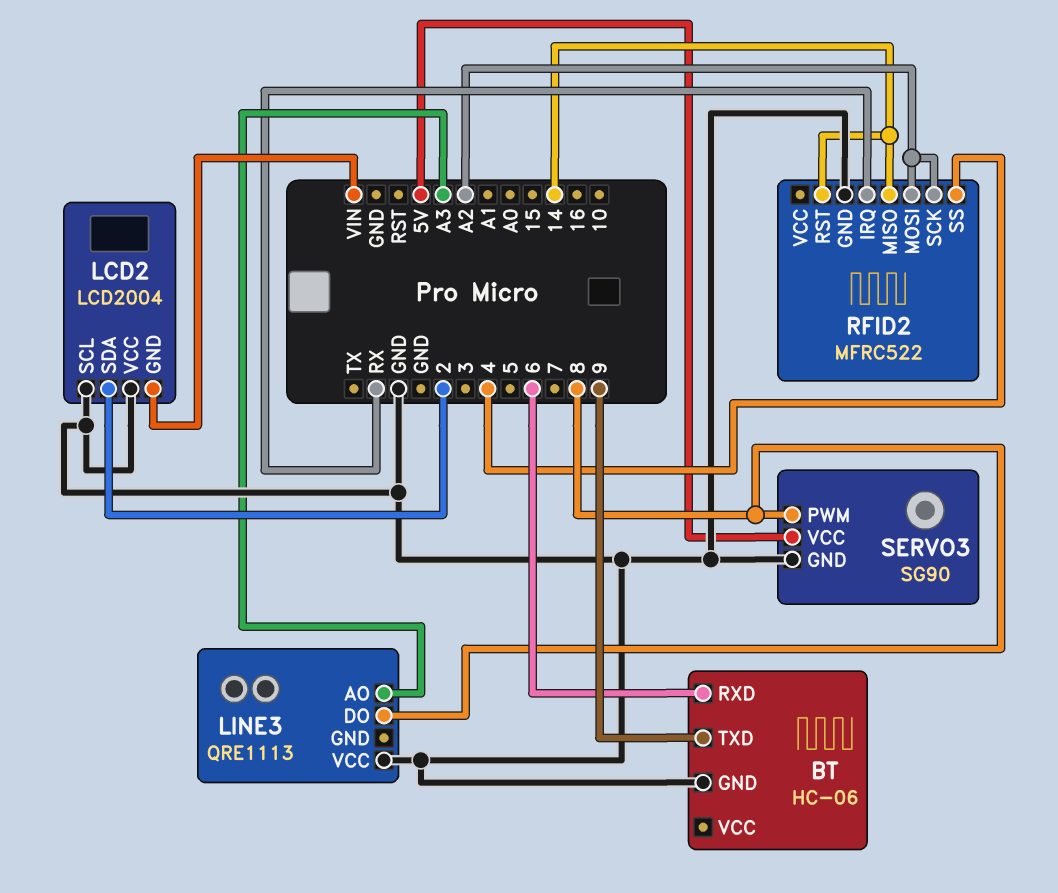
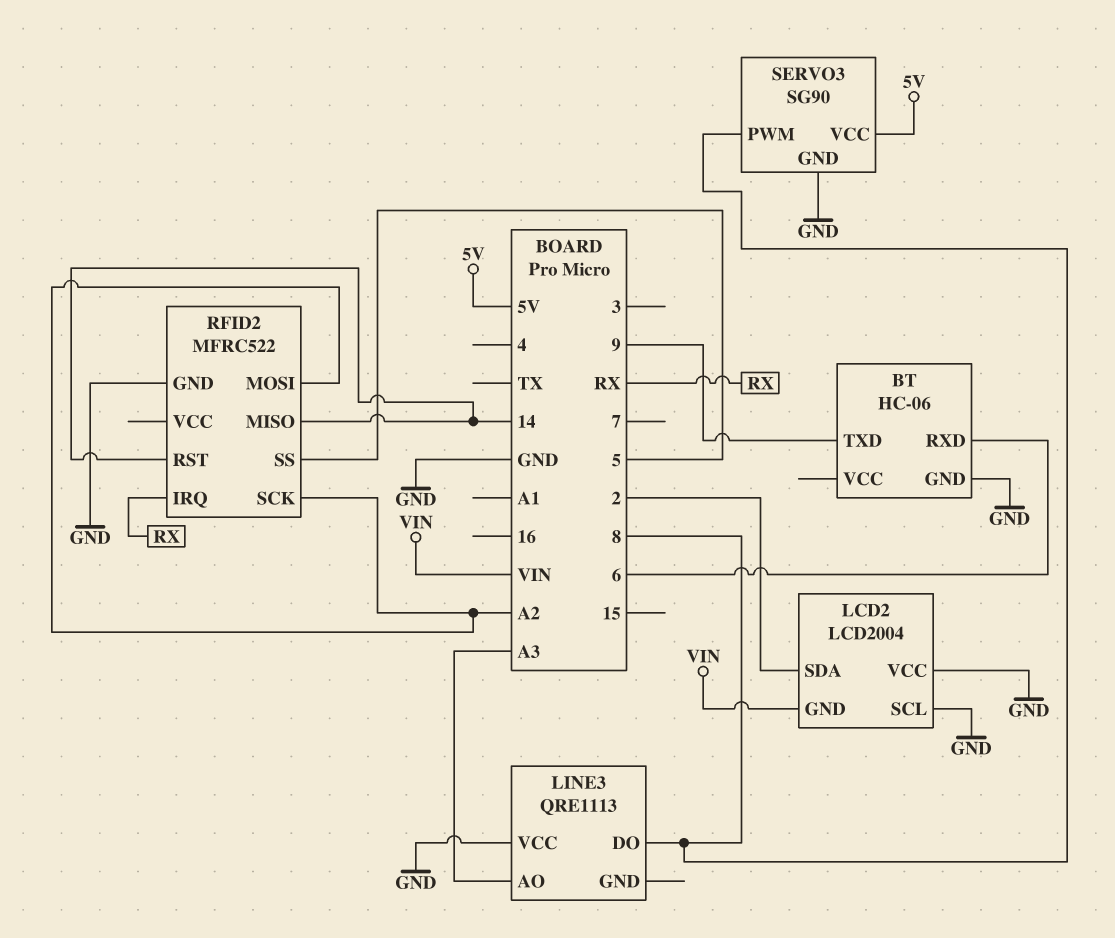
RFID2 pin SS: 4 -> 5

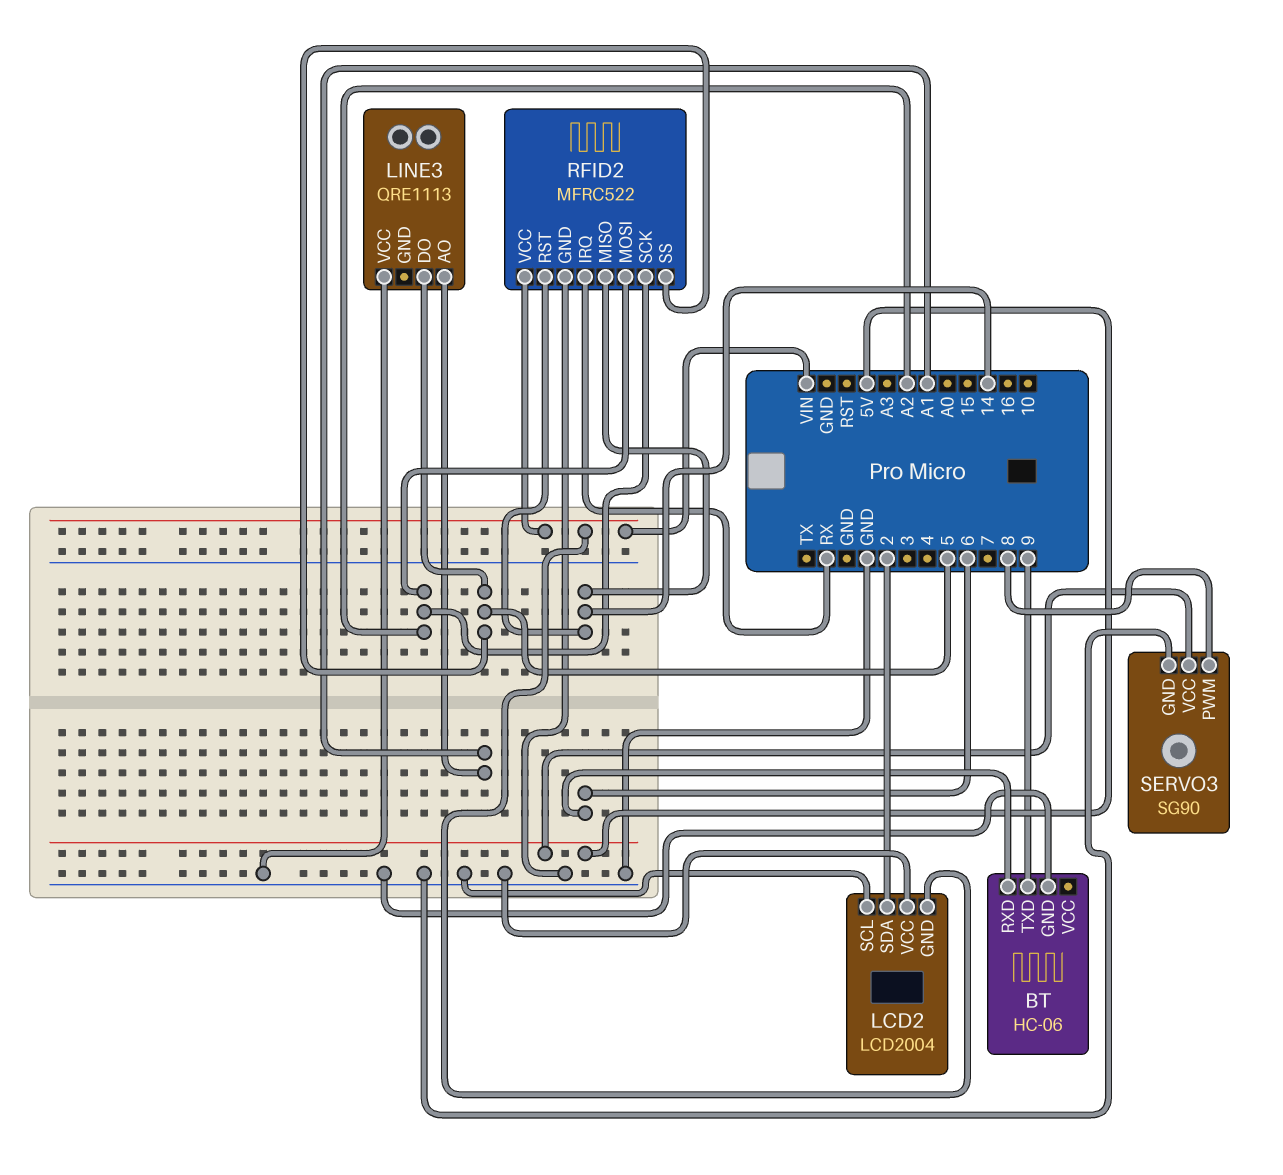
LINE3 pin AO: A3 -> A1
LINE3 pin DO: 8 -> 5
RFID2 pin VCC: none -> VIN

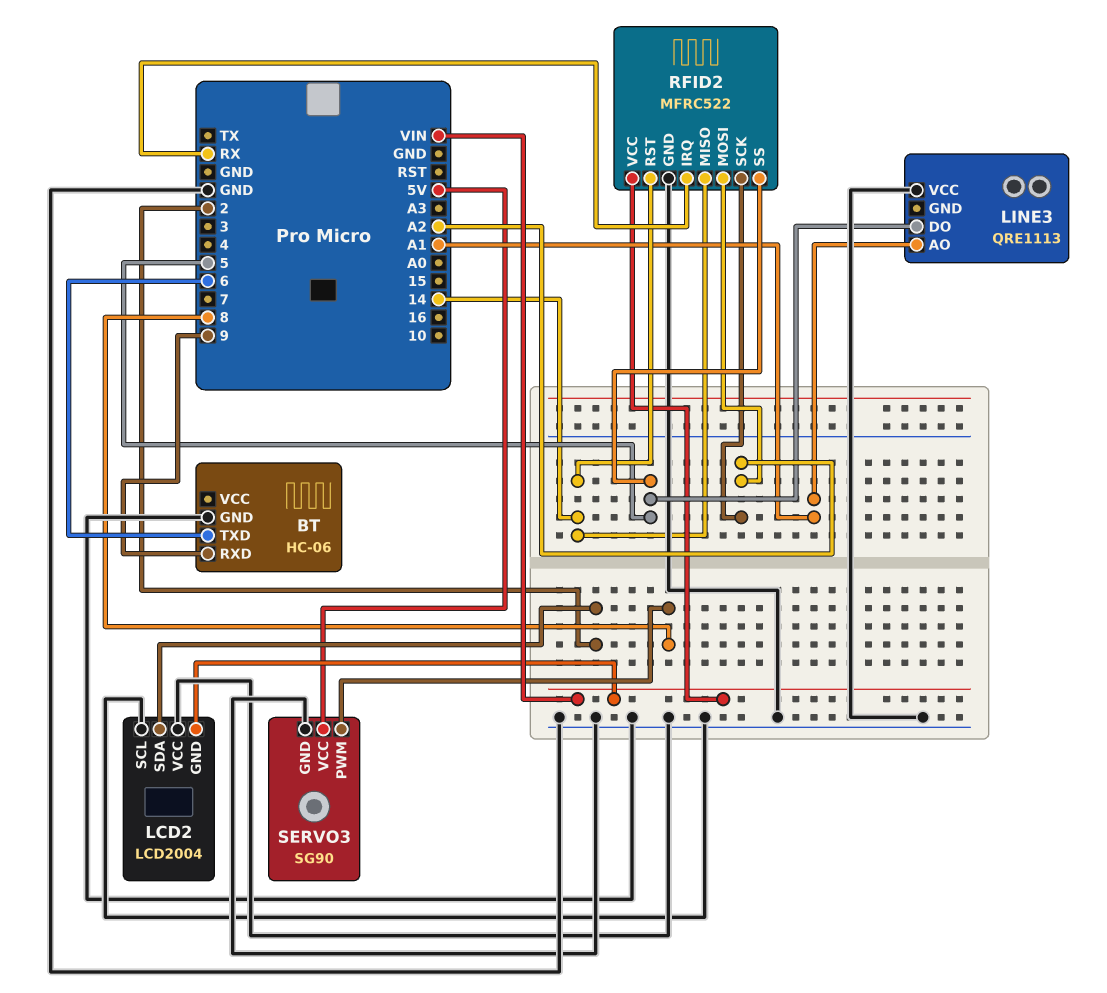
BT pin RXD: 6 -> 9
BT pin TXD: 9 -> 6

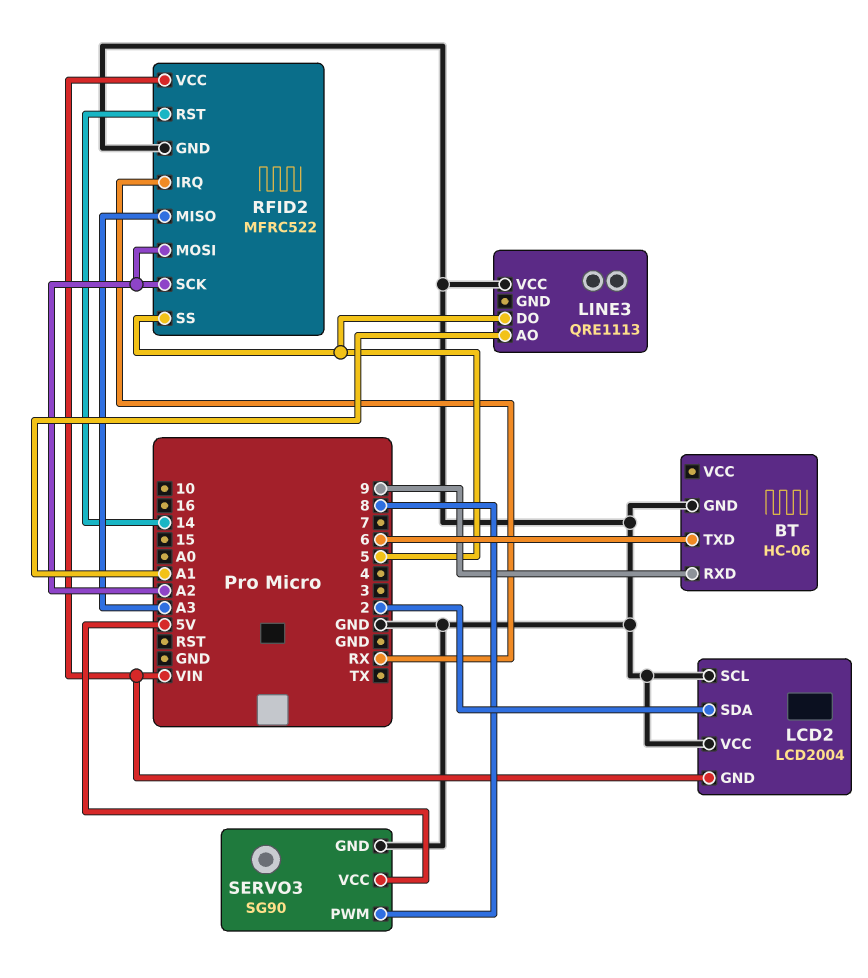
RFID2 pin MISO: 14 -> A3

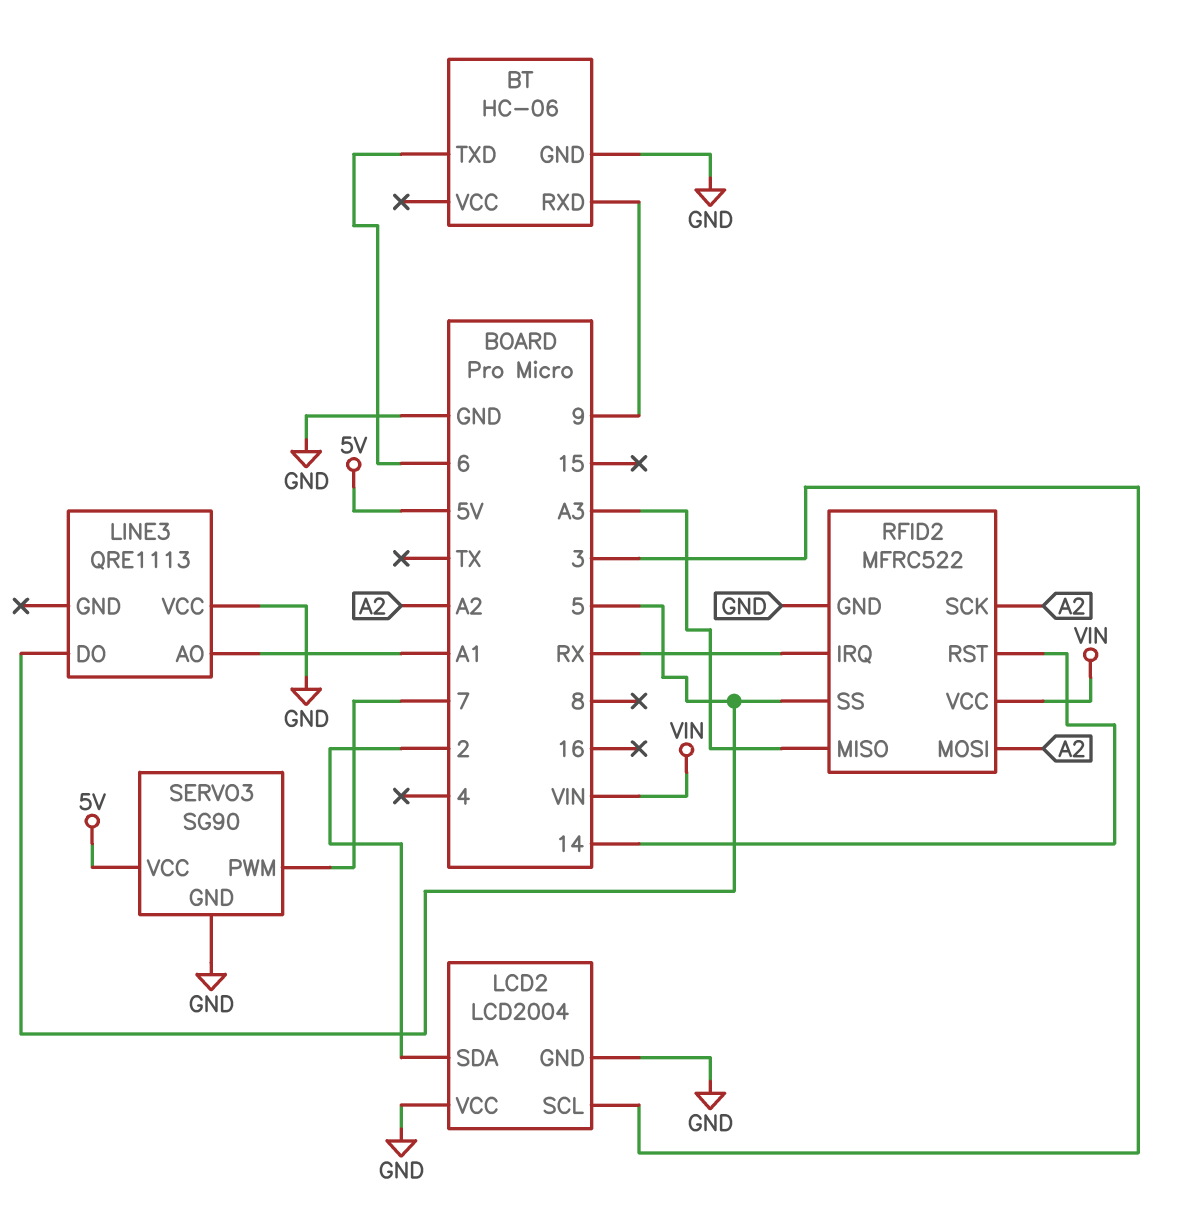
LCD2 pin GND: VIN -> GND
LCD2 pin SCL: GND -> 3
SERVO3 pin PWM: 8 -> 7

